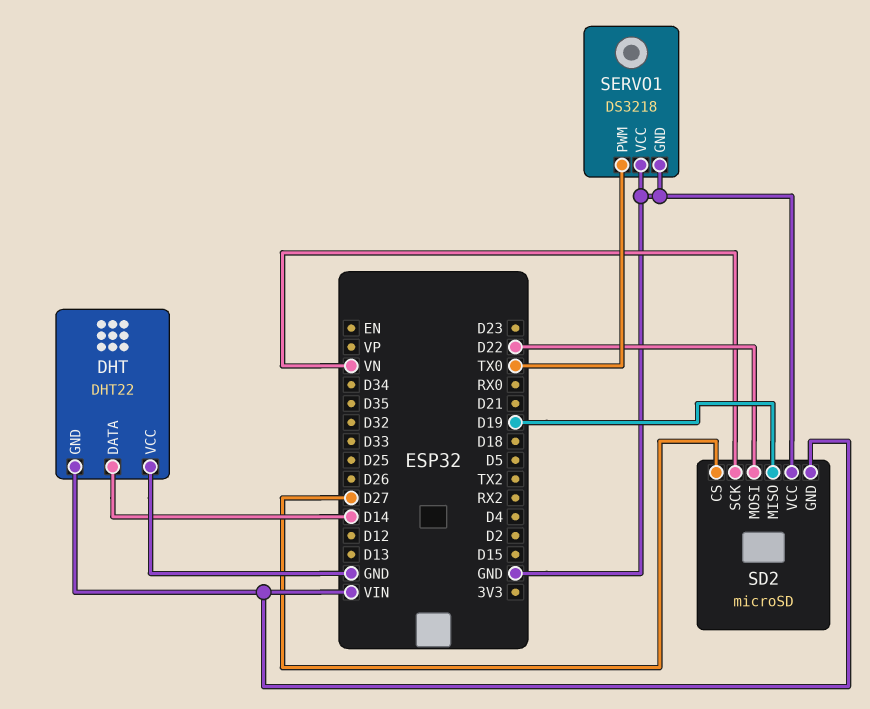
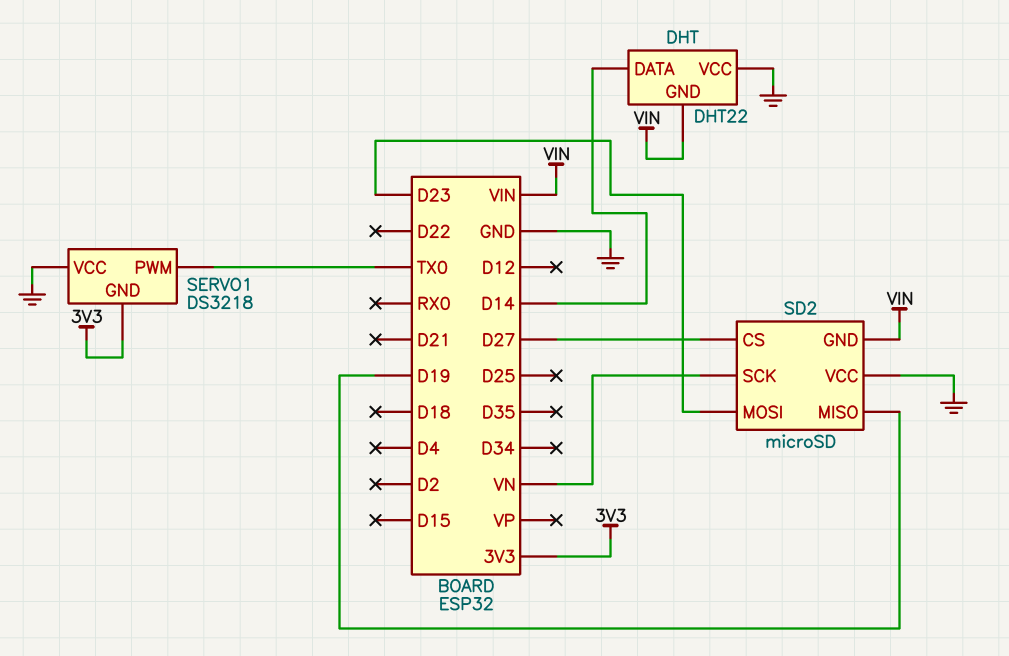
SD2 pin MOSI: D22 -> D23
SERVO1 pin GND: GND -> 3V3

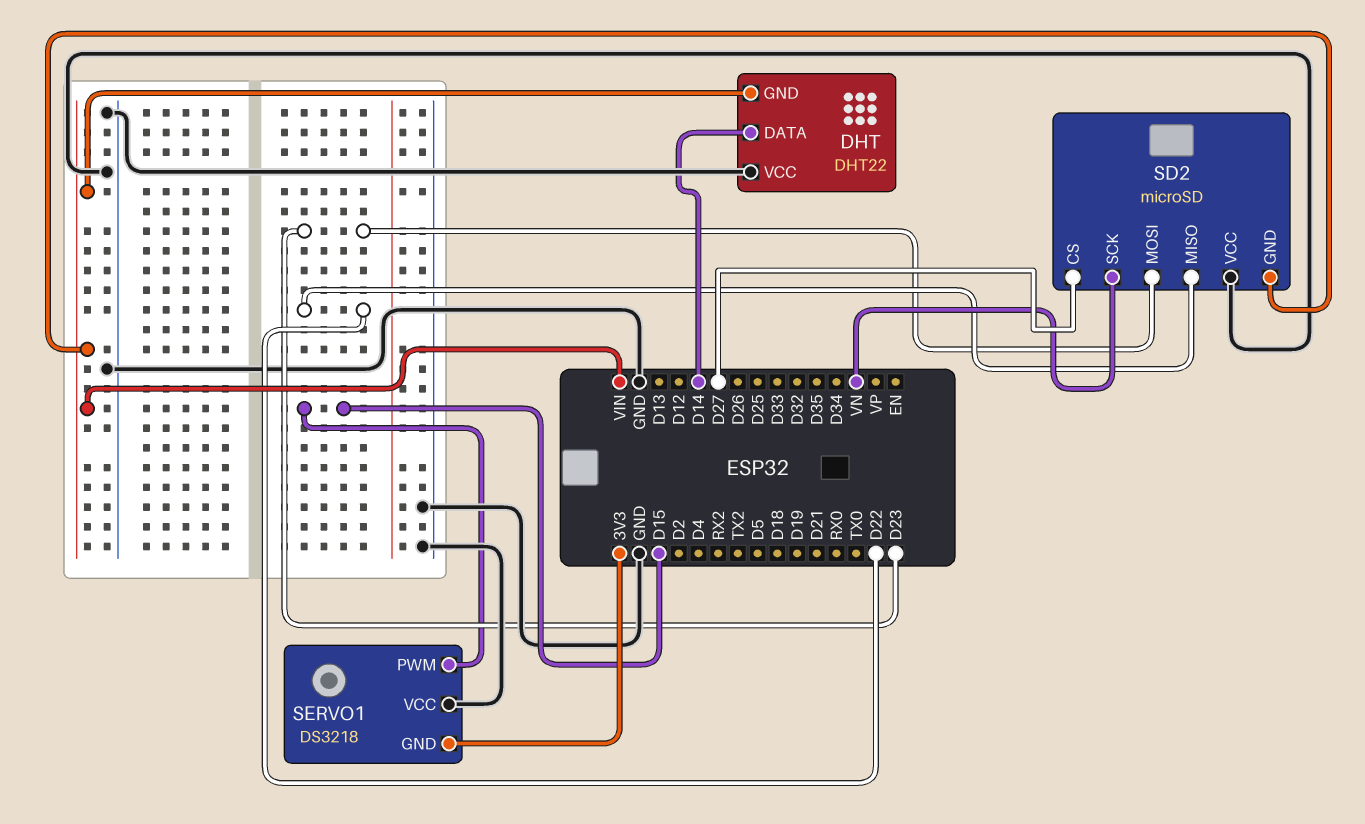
SD2 pin MISO: D19 -> D22
SERVO1 pin PWM: TX0 -> D15

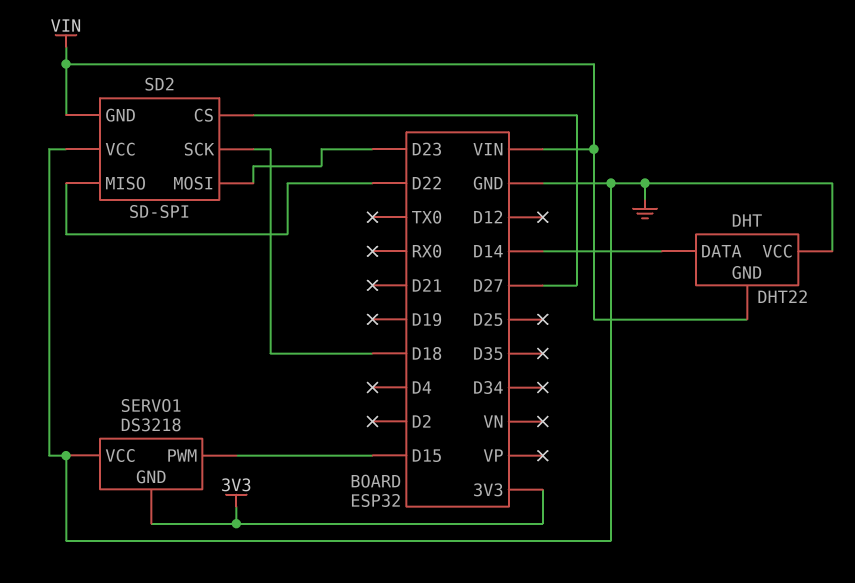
SD2: microSD -> SD-SPI
SD2 pin SCK: VN -> D18

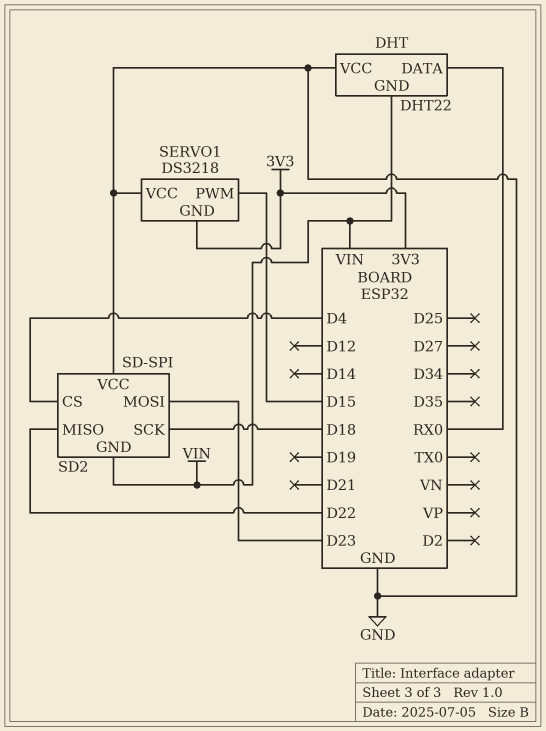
DHT pin DATA: D14 -> RX0
SD2 pin CS: D27 -> D4

